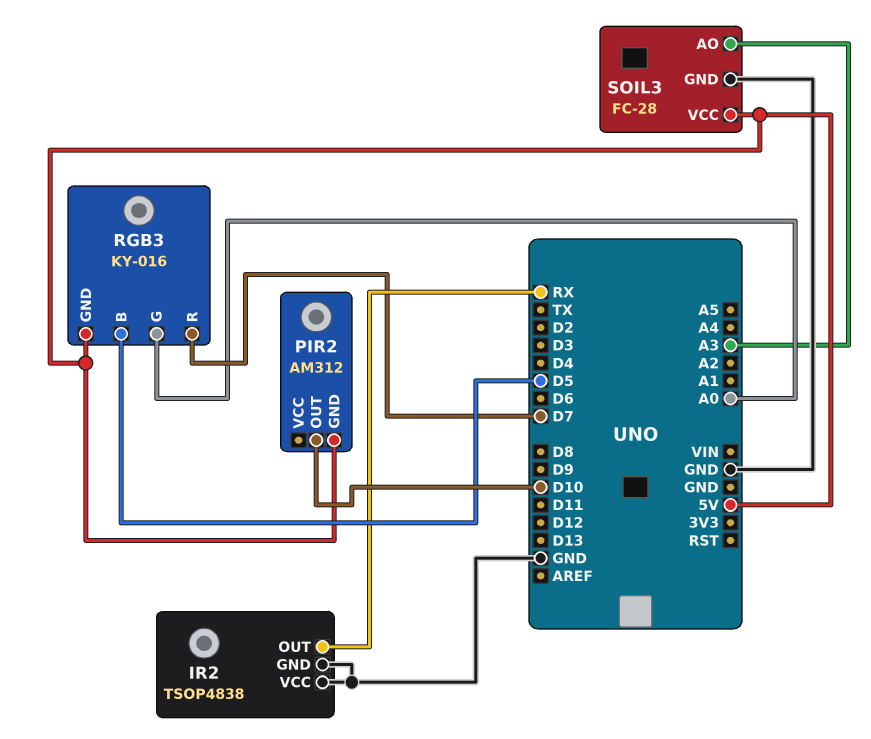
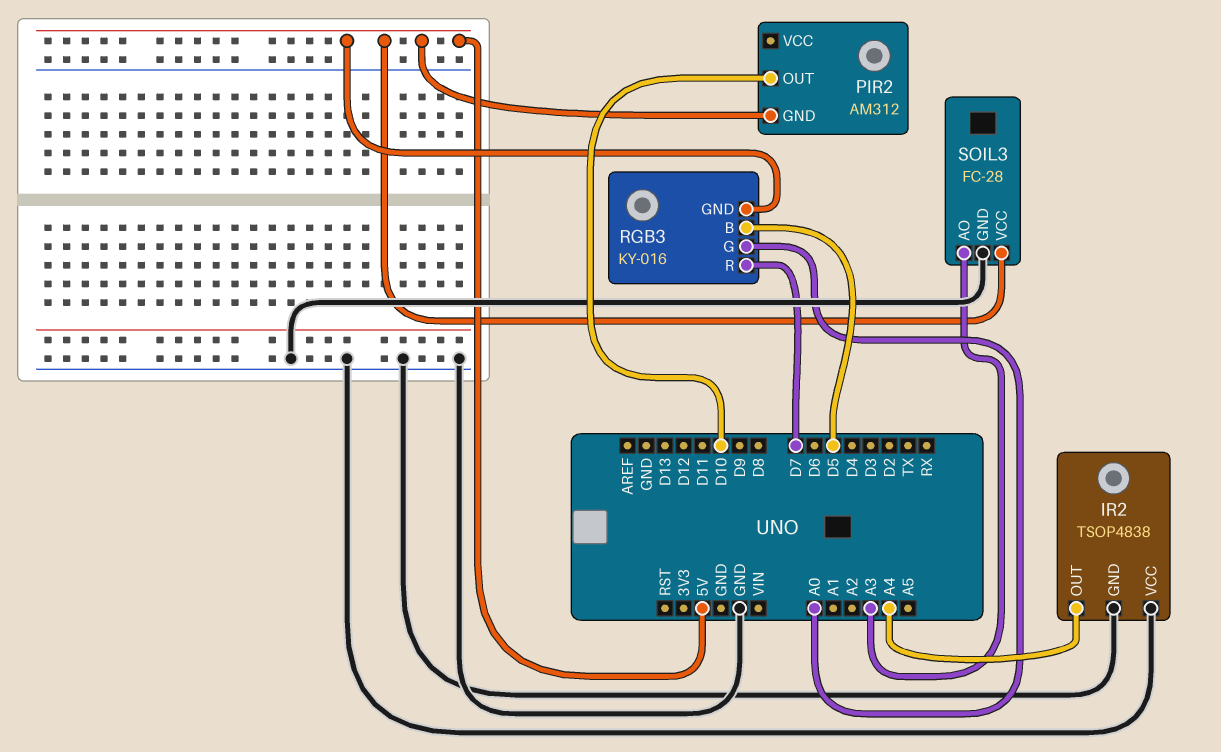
IR2 pin OUT: RX -> A4

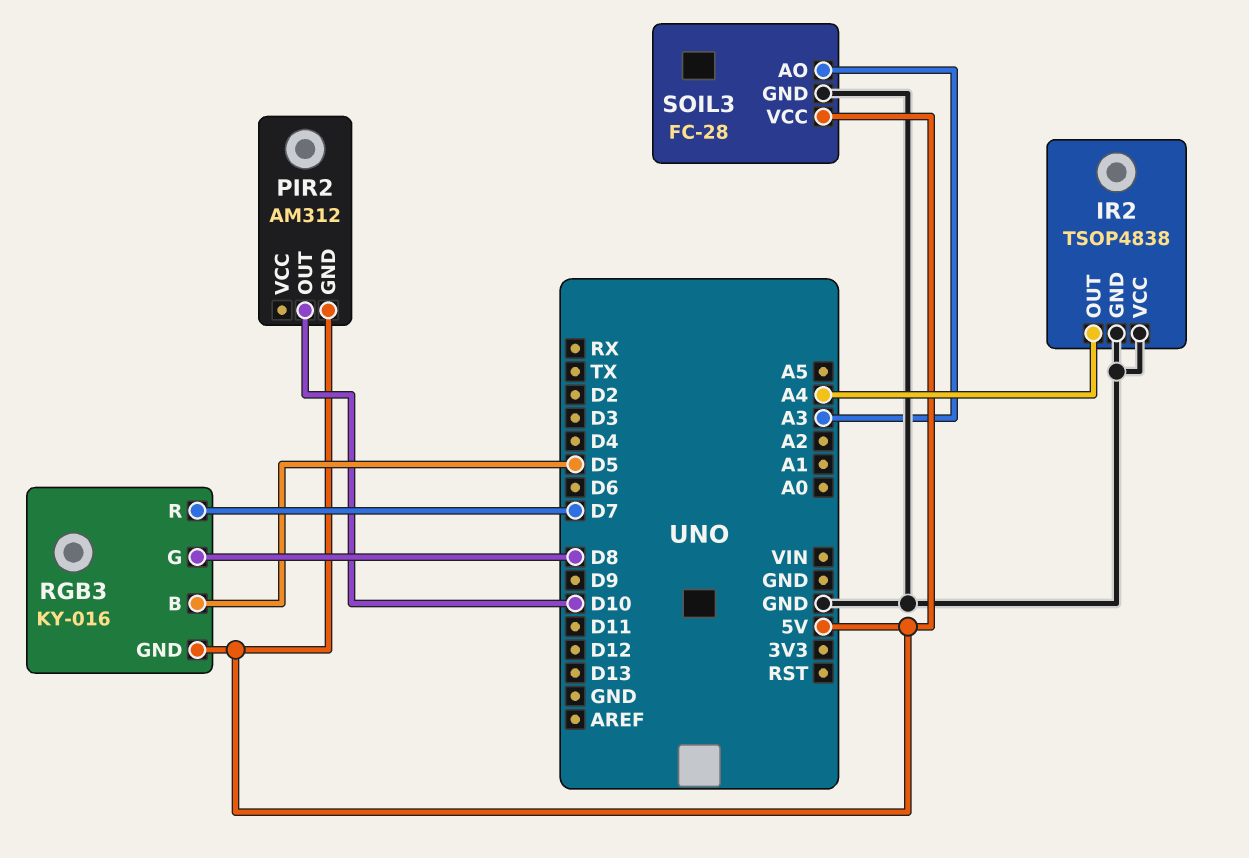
RGB3 pin G: A0 -> D8

